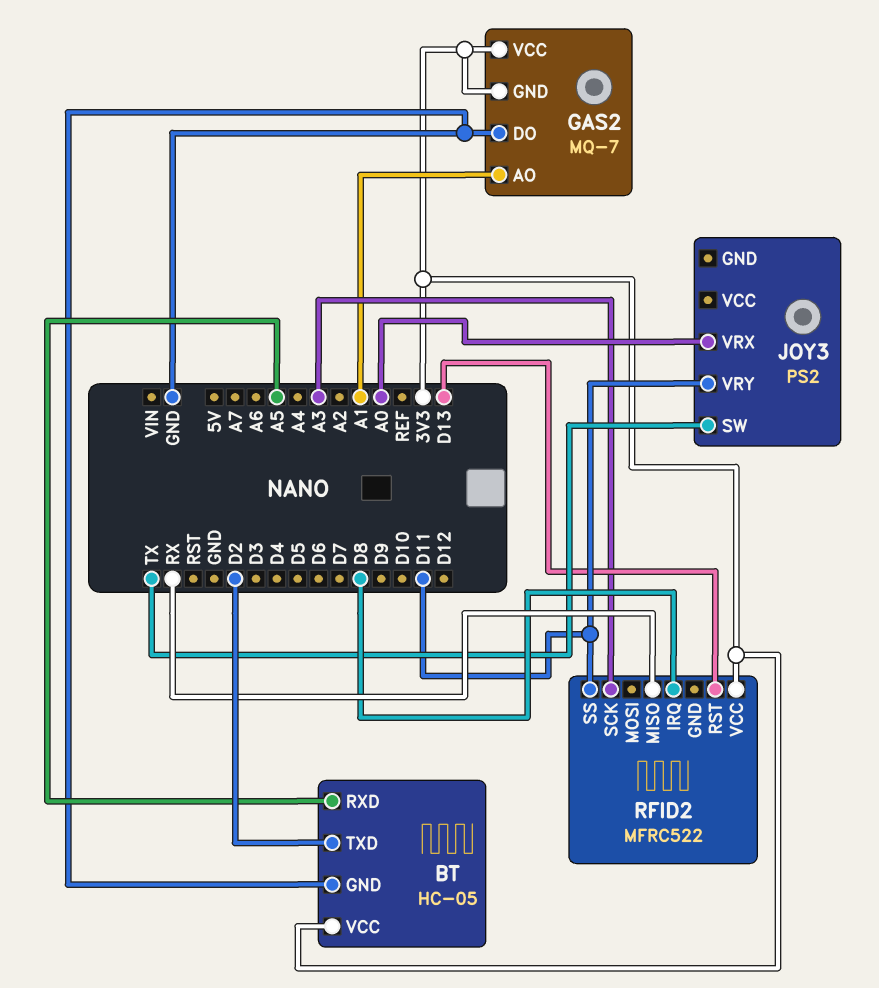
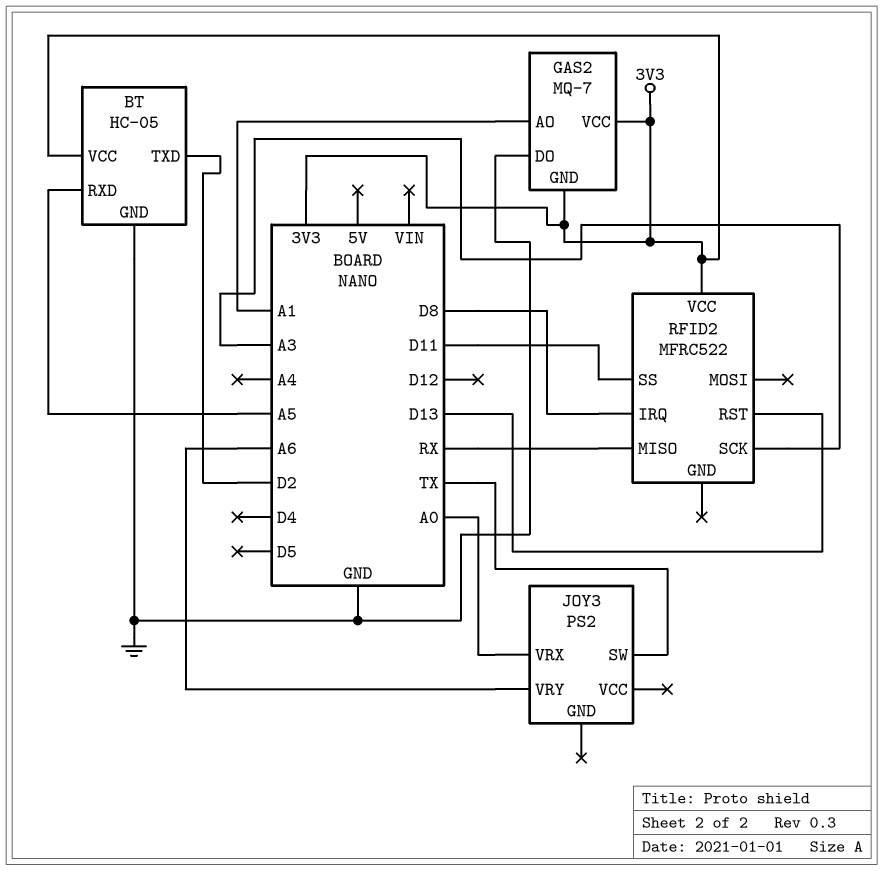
JOY3 pin VRY: D11 -> A6

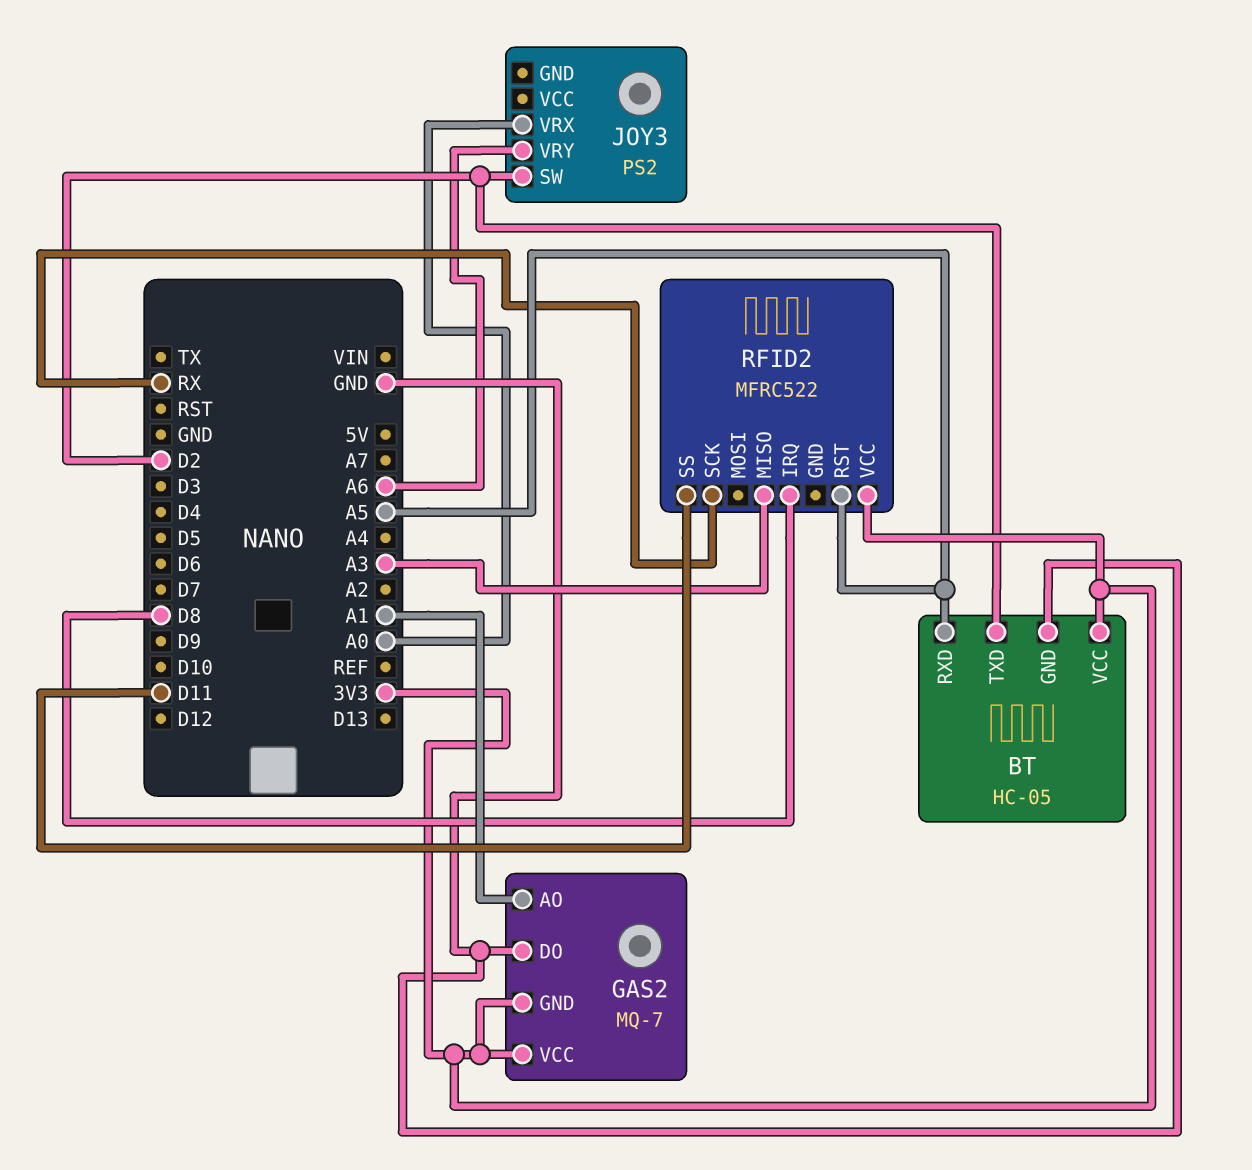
JOY3 pin SW: TX -> D2
RFID2 pin MISO: RX -> A3
RFID2 pin RST: D13 -> A5
RFID2 pin SCK: A3 -> RX

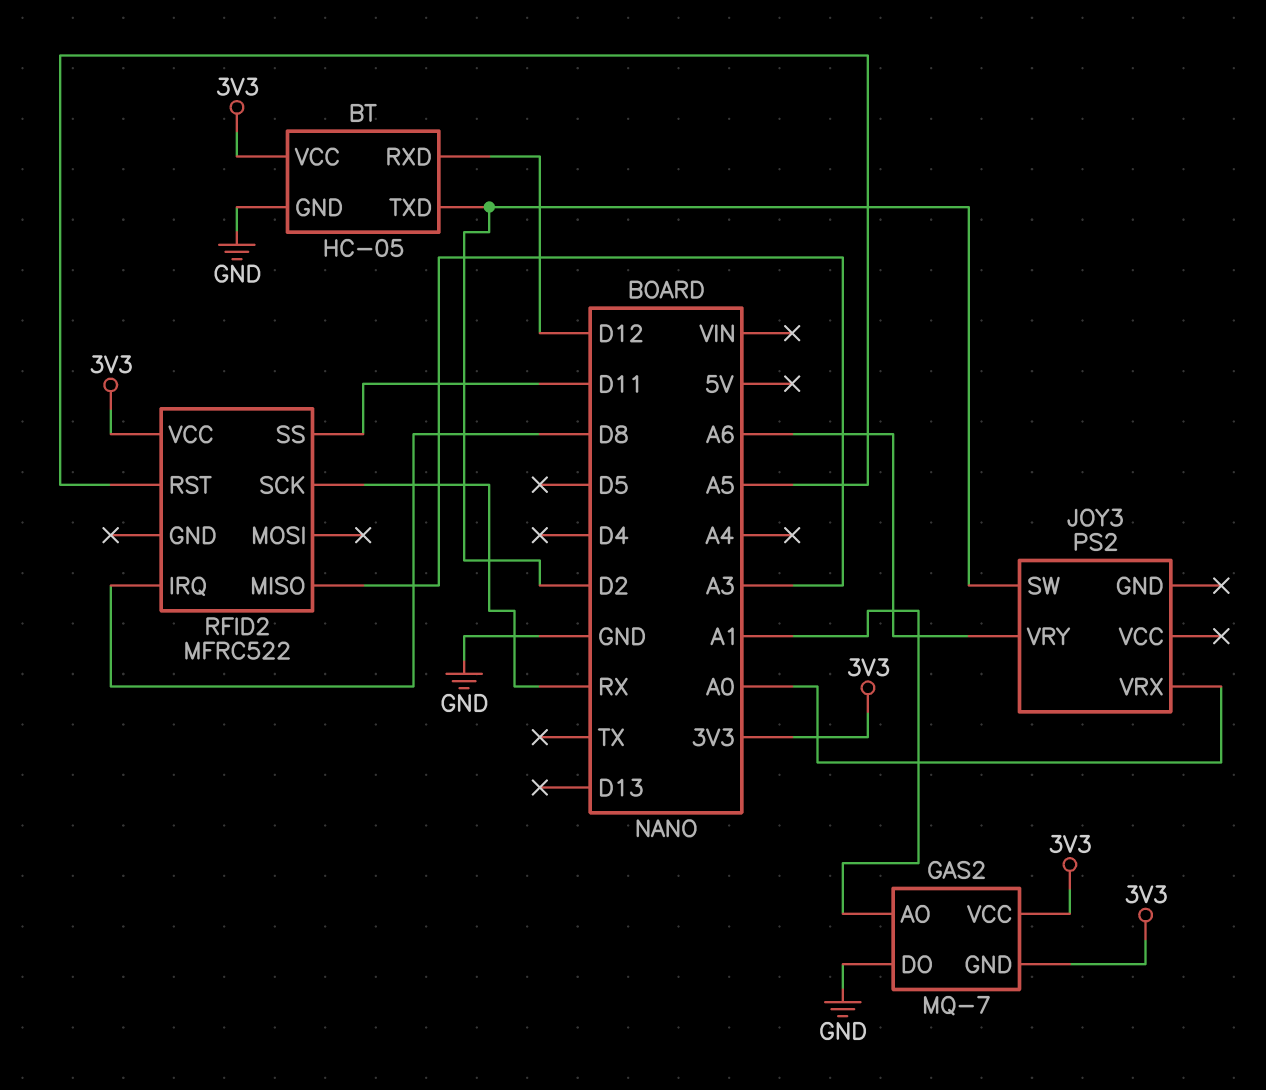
BT pin RXD: A5 -> D12

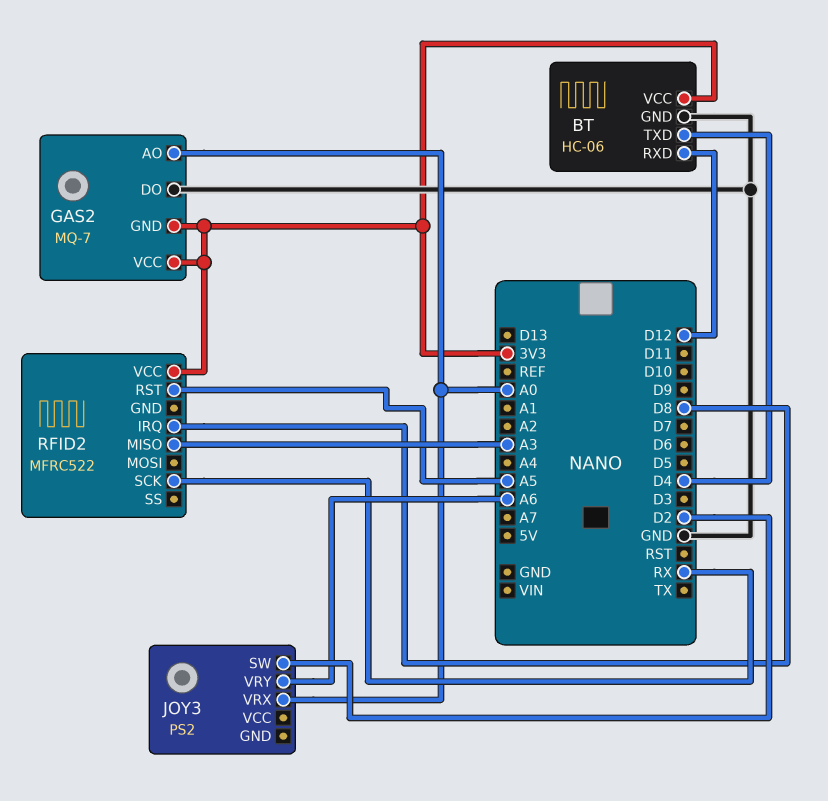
BT: HC-05 -> HC-06
BT pin TXD: D2 -> D4
GAS2 pin AO: A1 -> A0
RFID2 pin SS: D11 -> none

